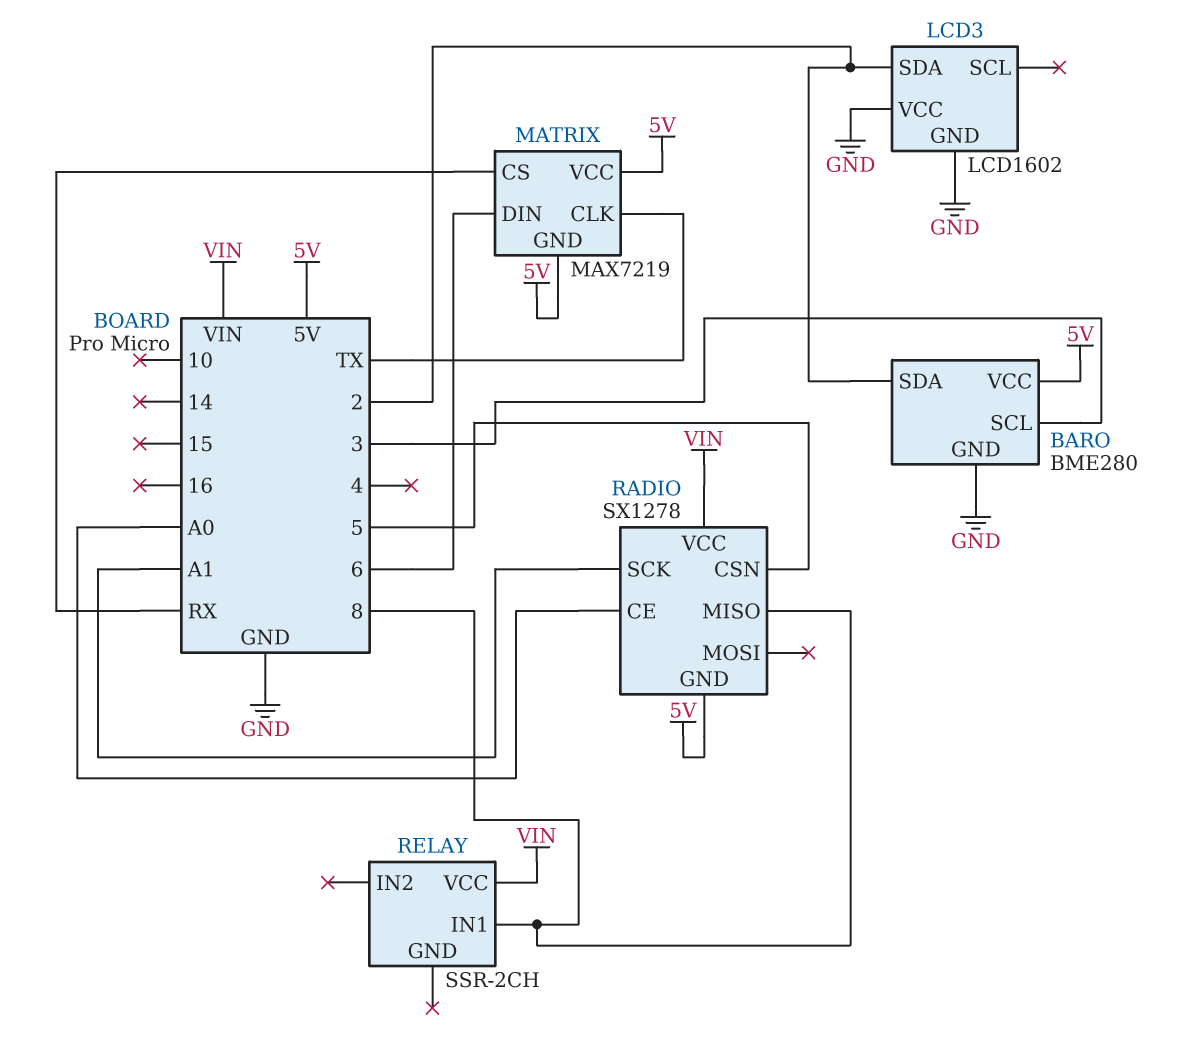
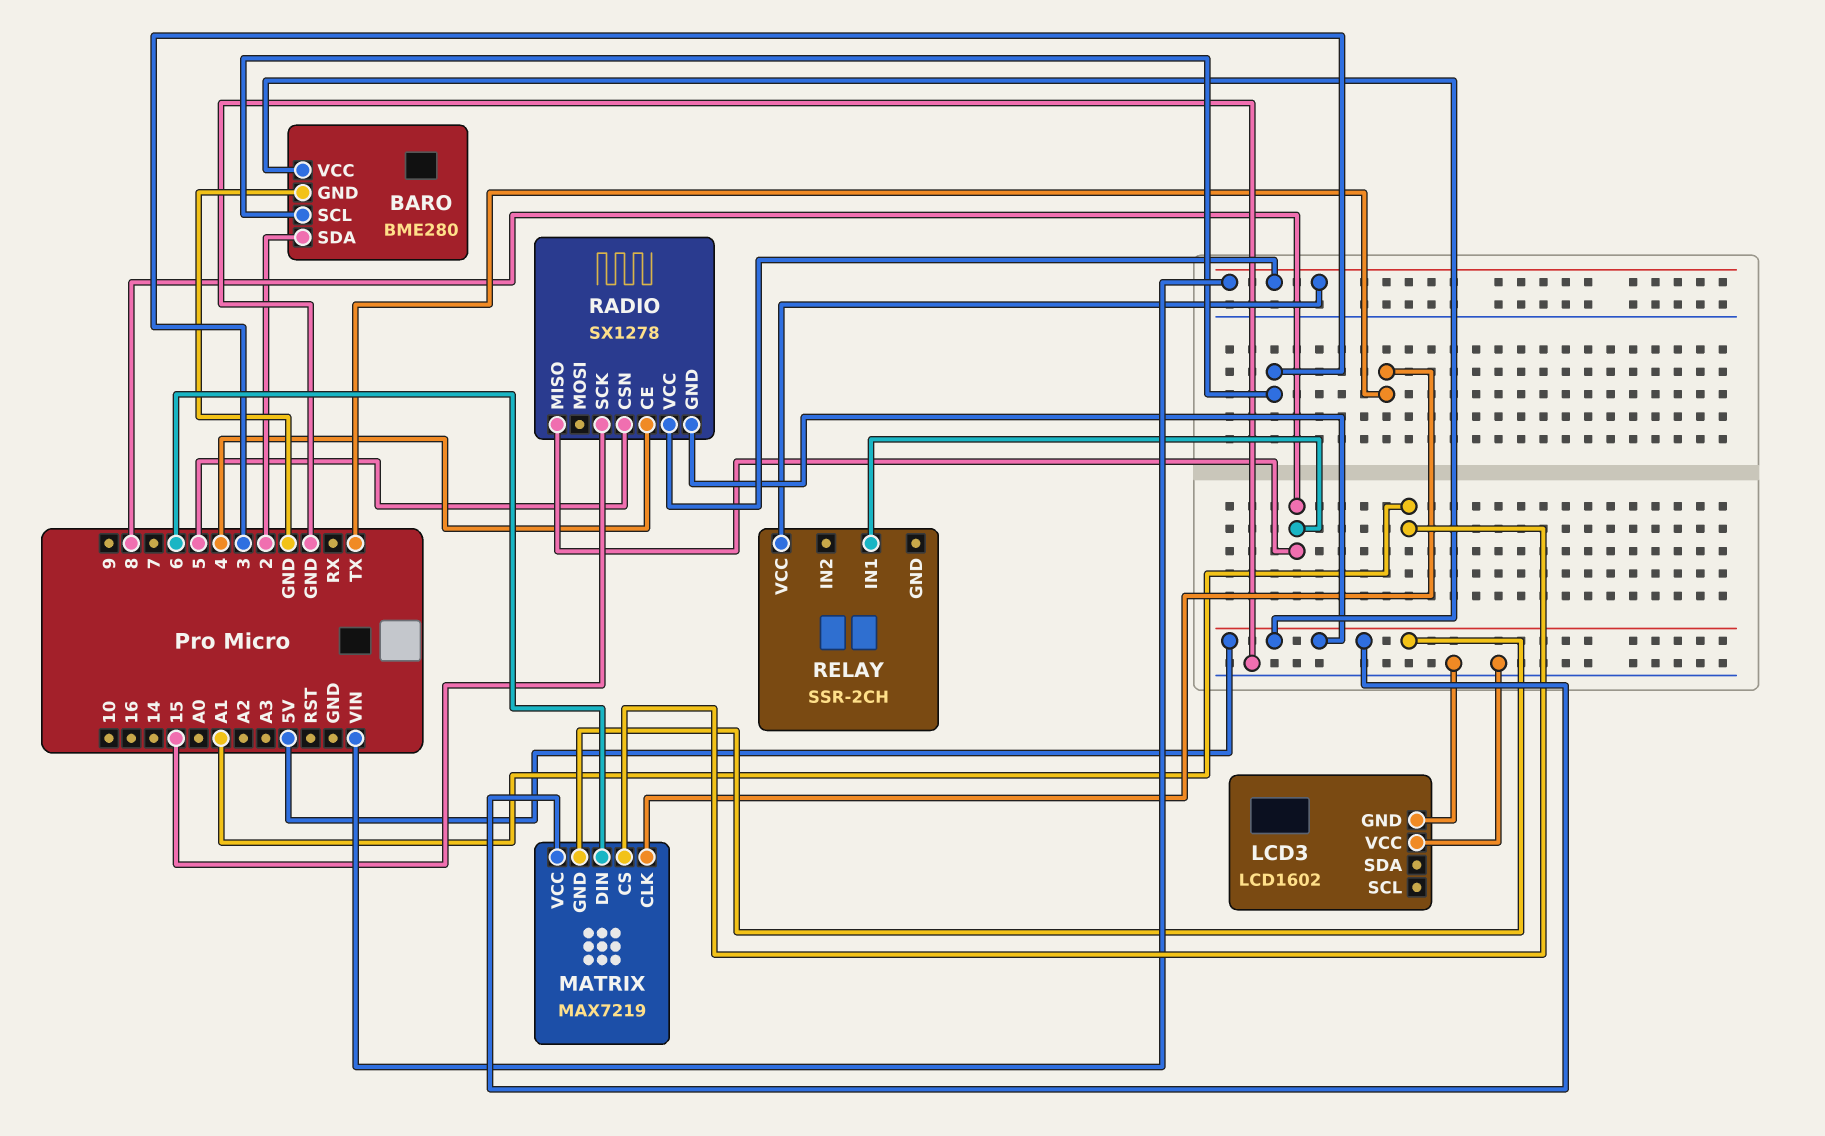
LCD3 pin SDA: 2 -> none
MATRIX pin CS: RX -> A1
RADIO pin CE: A0 -> 4
RADIO pin SCK: A1 -> 15

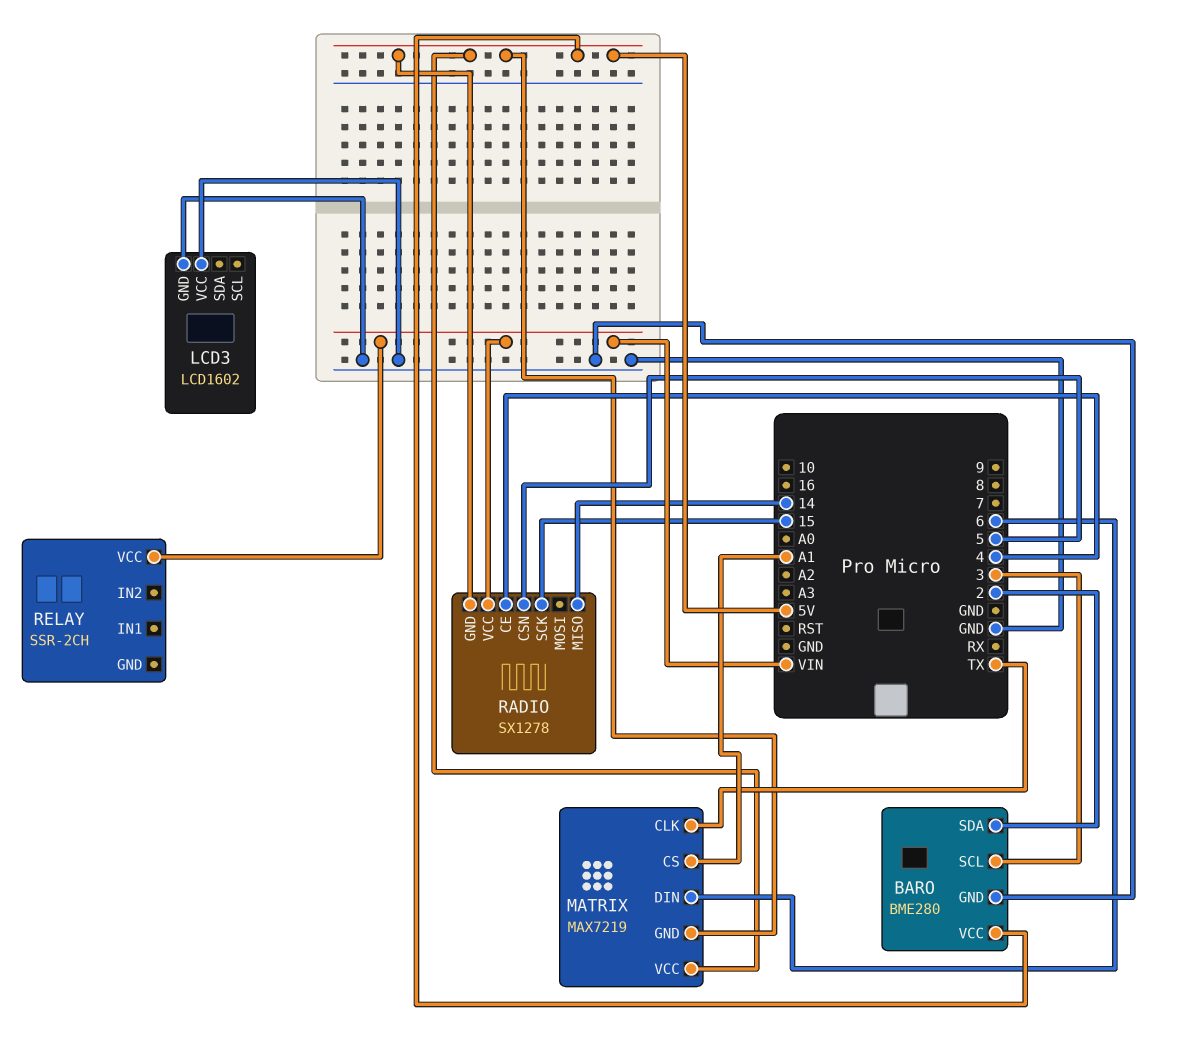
RADIO pin MISO: 8 -> 14
RELAY pin IN1: 8 -> none

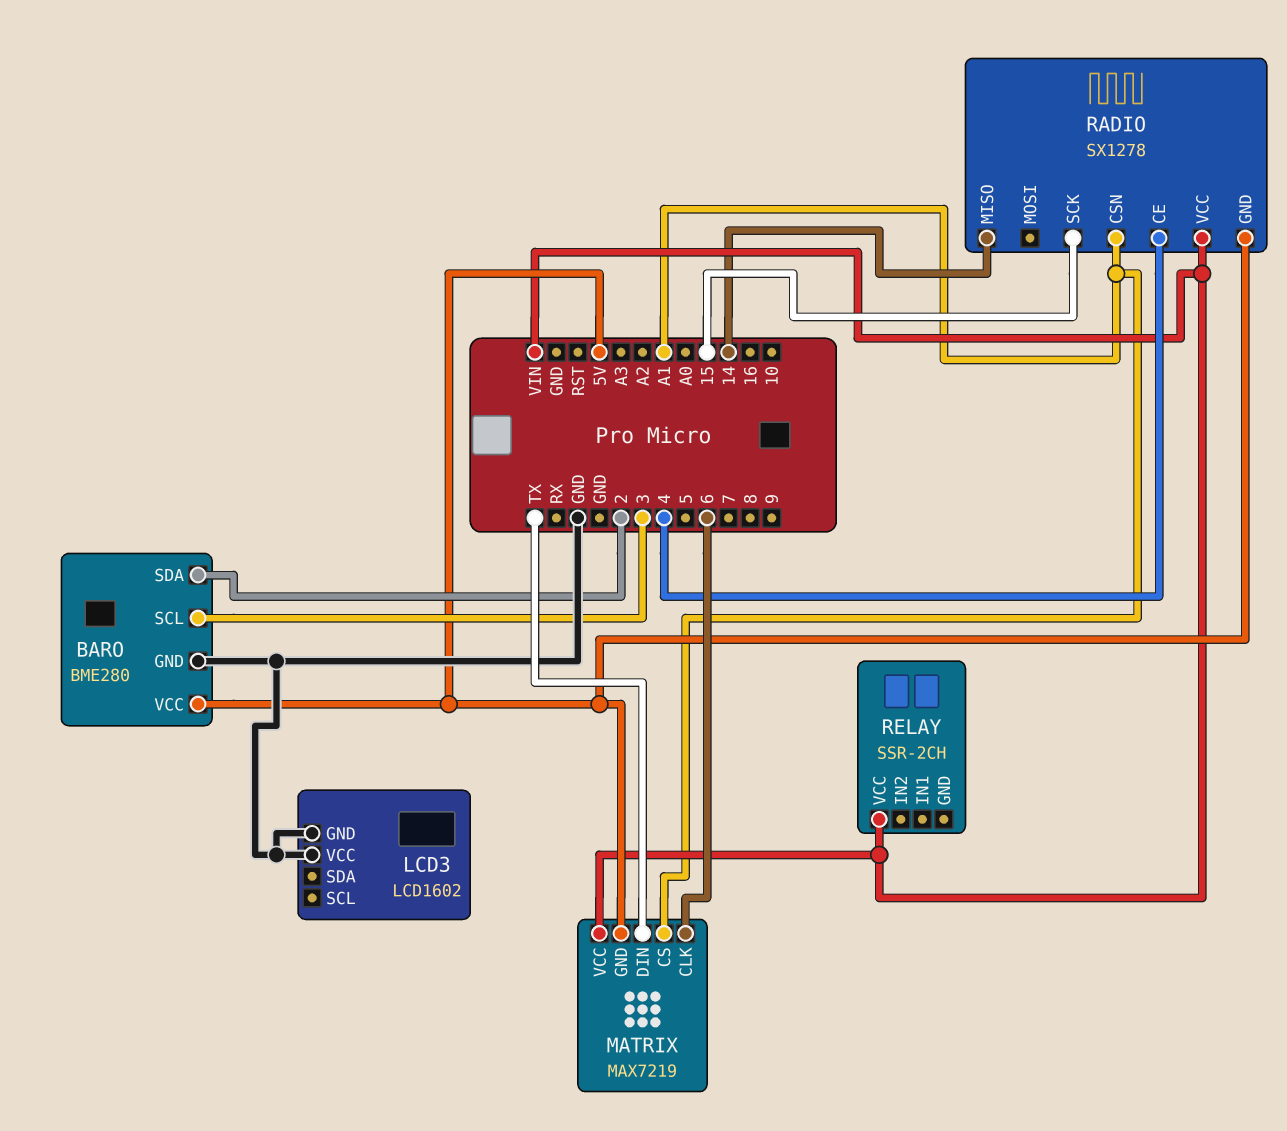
MATRIX pin CLK: TX -> 6
MATRIX pin DIN: 6 -> TX
MATRIX pin VCC: 5V -> VIN
RADIO pin CSN: 5 -> A1

